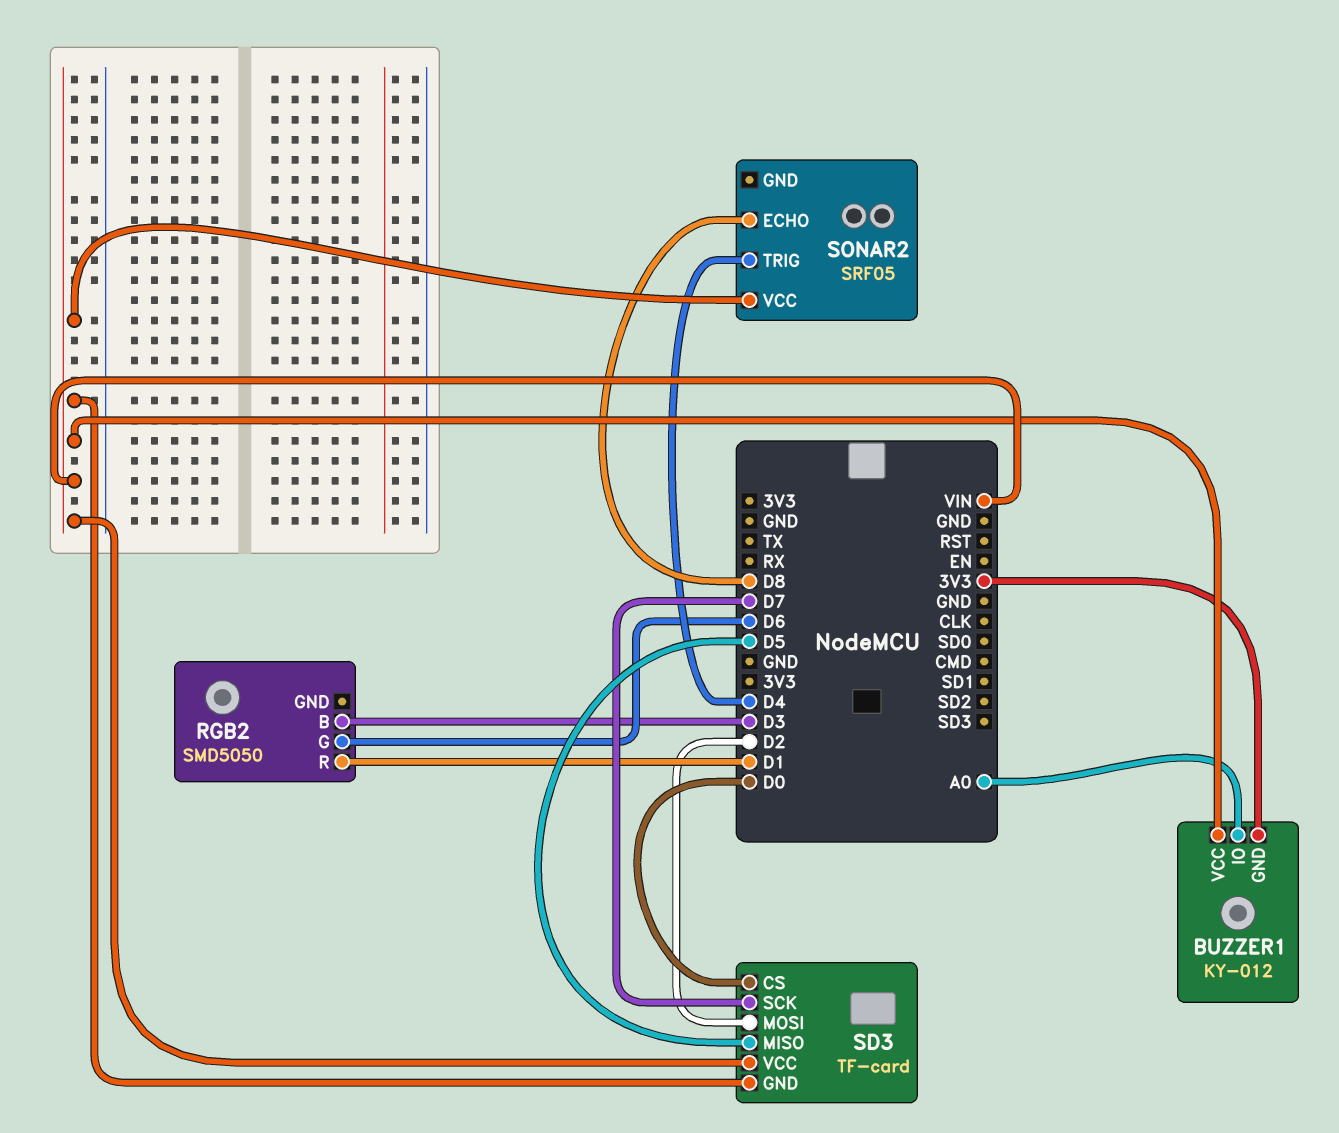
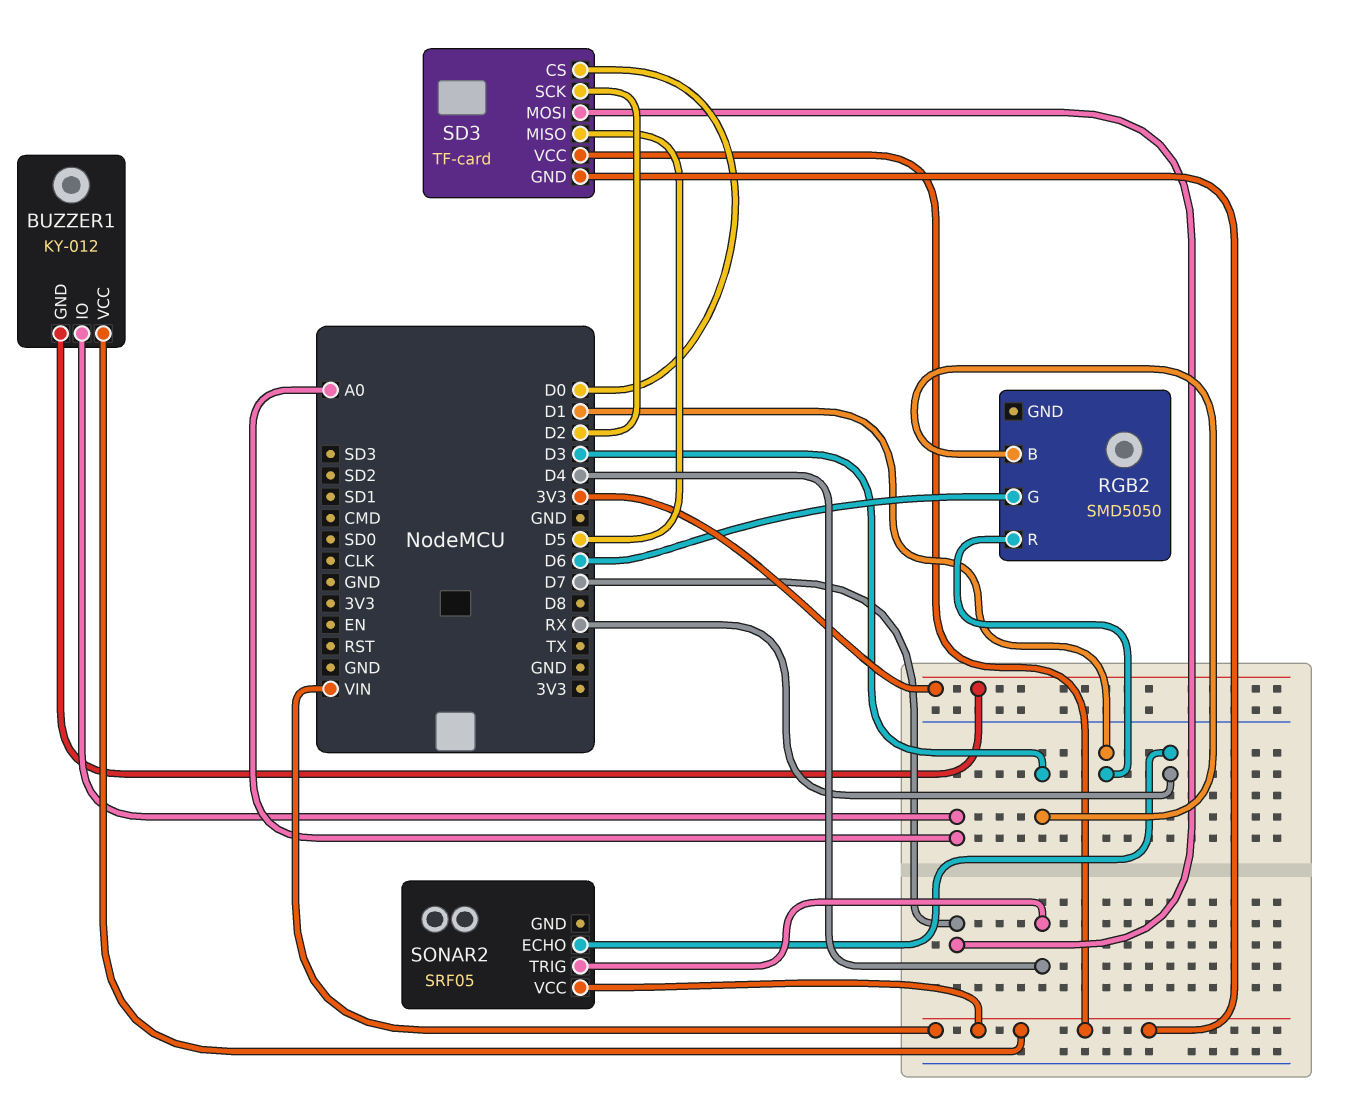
SD3 pin MOSI: D2 -> D7
SD3 pin SCK: D7 -> D2
SONAR2 pin ECHO: D8 -> RX

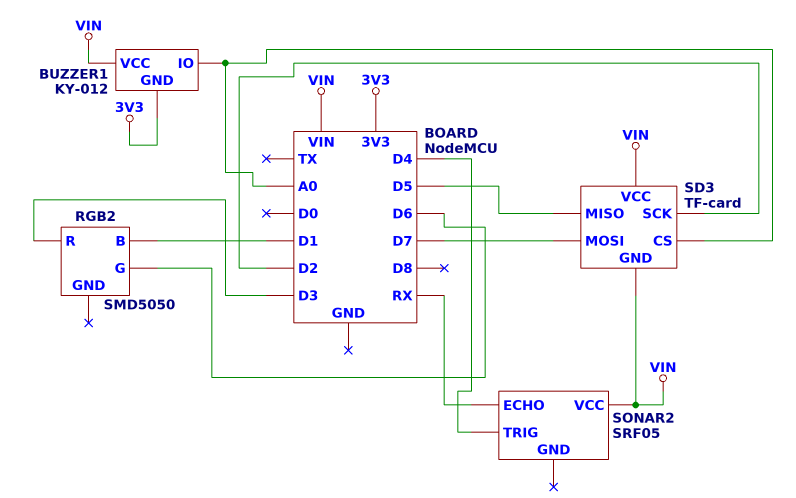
RGB2 pin B: D3 -> D1
RGB2 pin R: D1 -> D3
SD3 pin CS: D0 -> A0

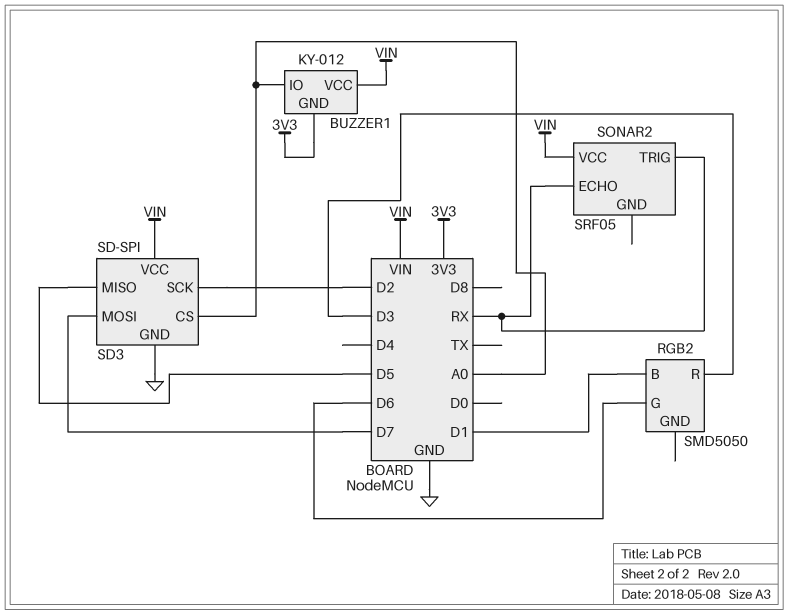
SD3: TF-card -> SD-SPI
SD3 pin GND: VIN -> GND
SONAR2 pin TRIG: D4 -> RX

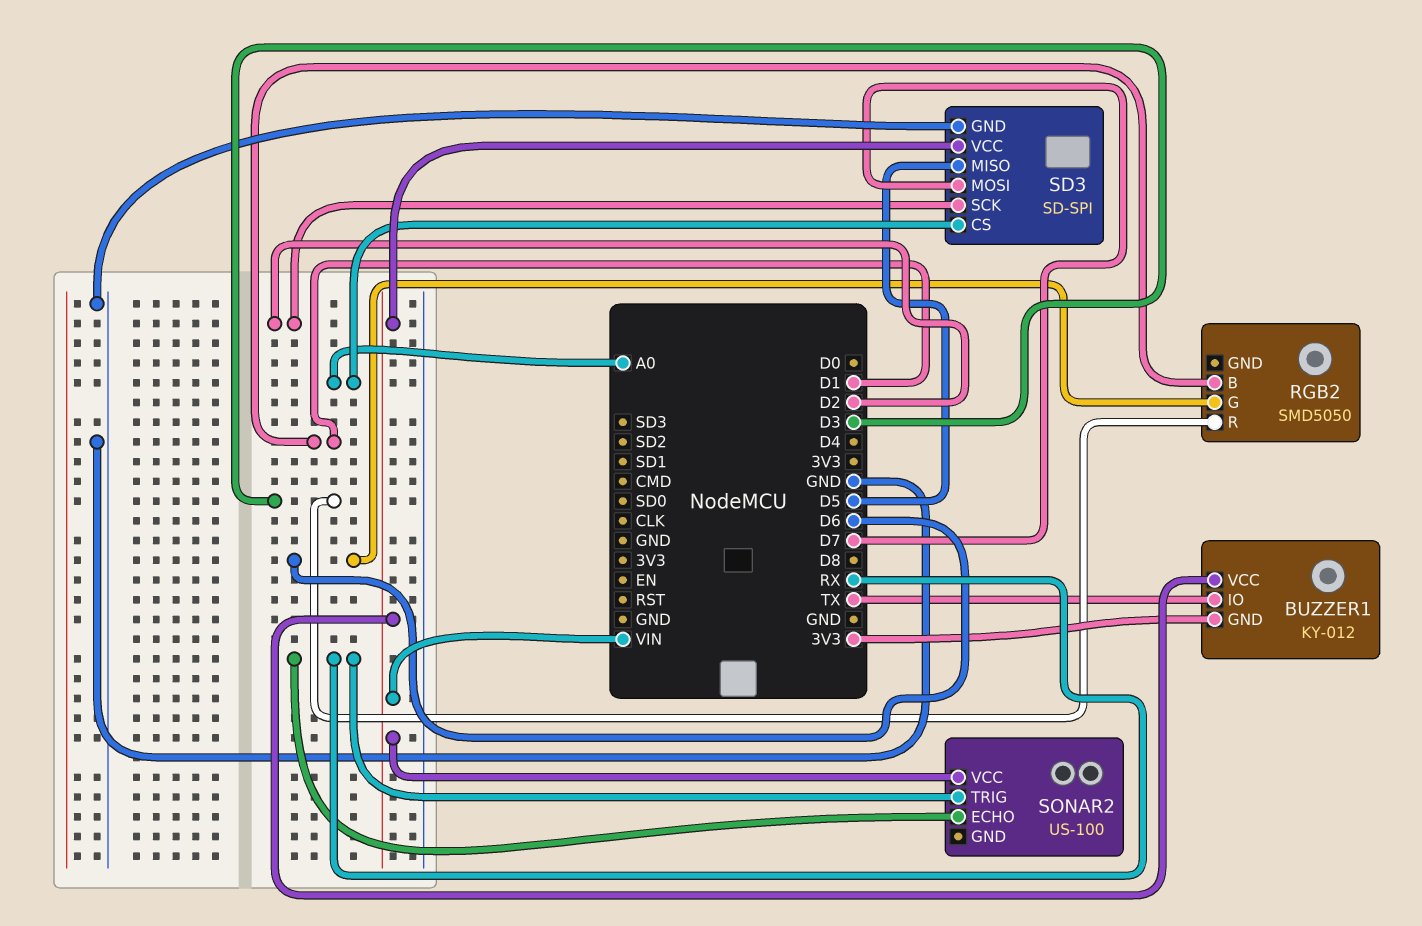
BUZZER1 pin IO: A0 -> TX
SONAR2: SRF05 -> US-100

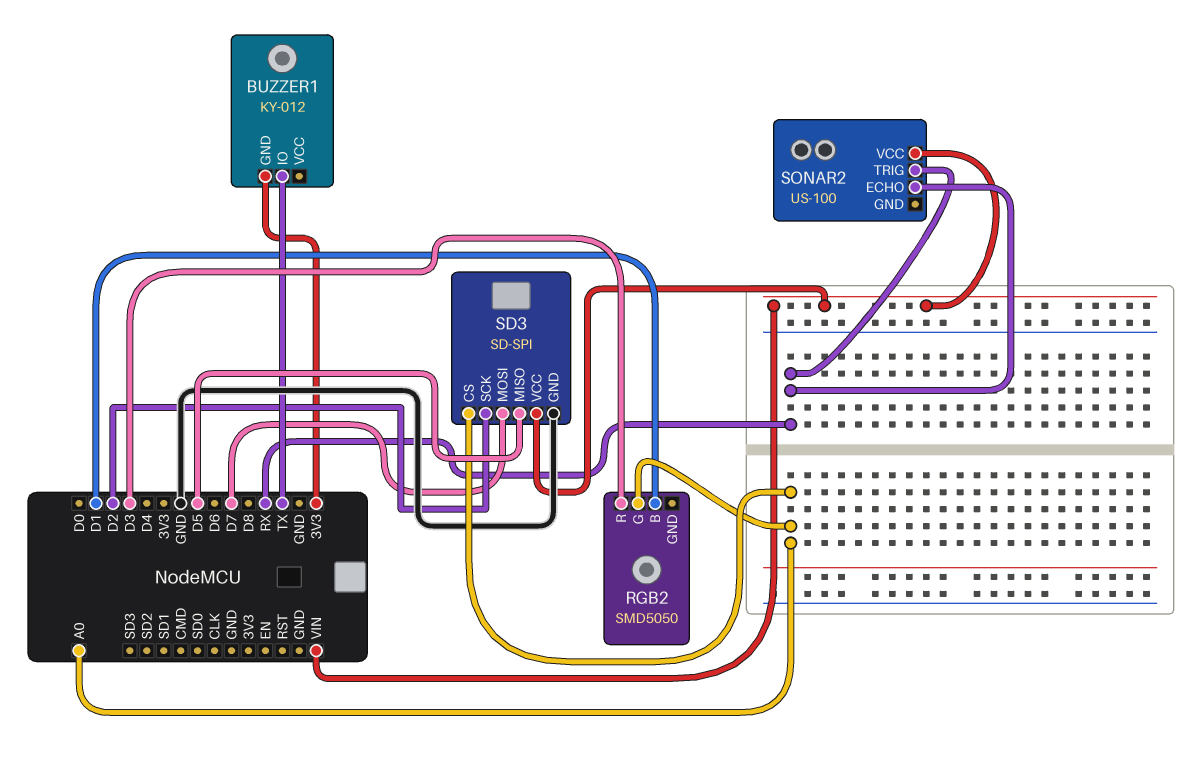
BUZZER1 pin VCC: VIN -> none
RGB2 pin G: D6 -> A0

